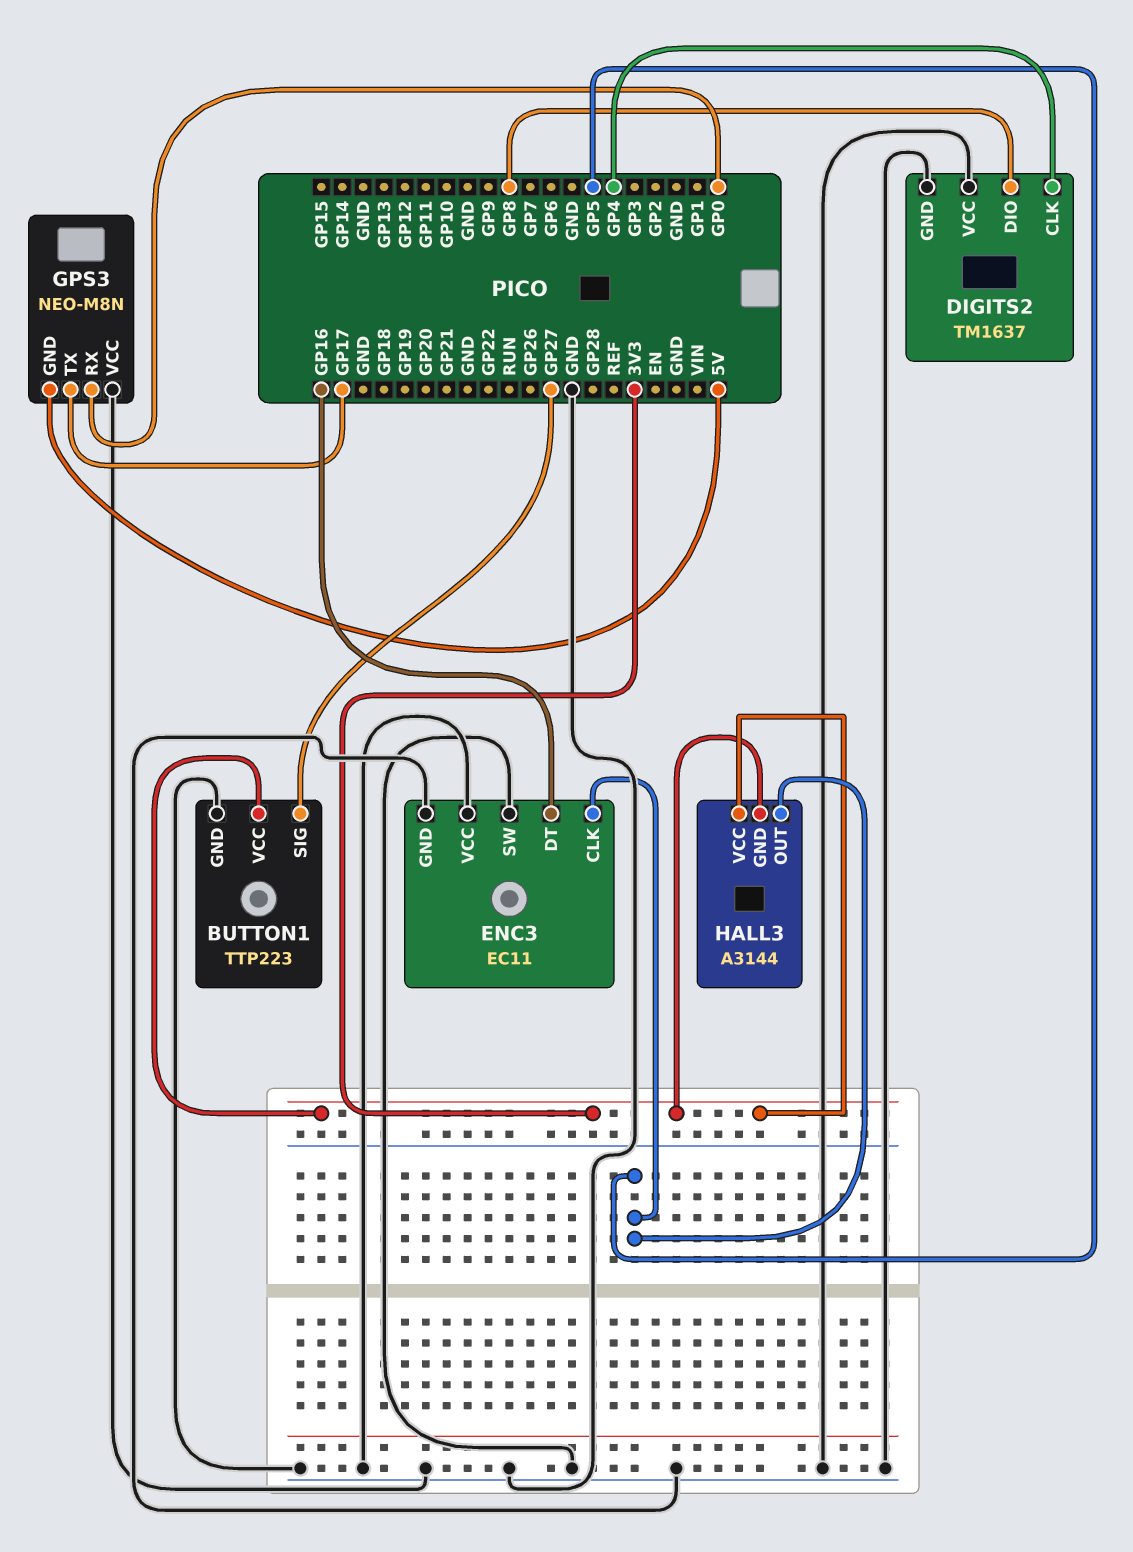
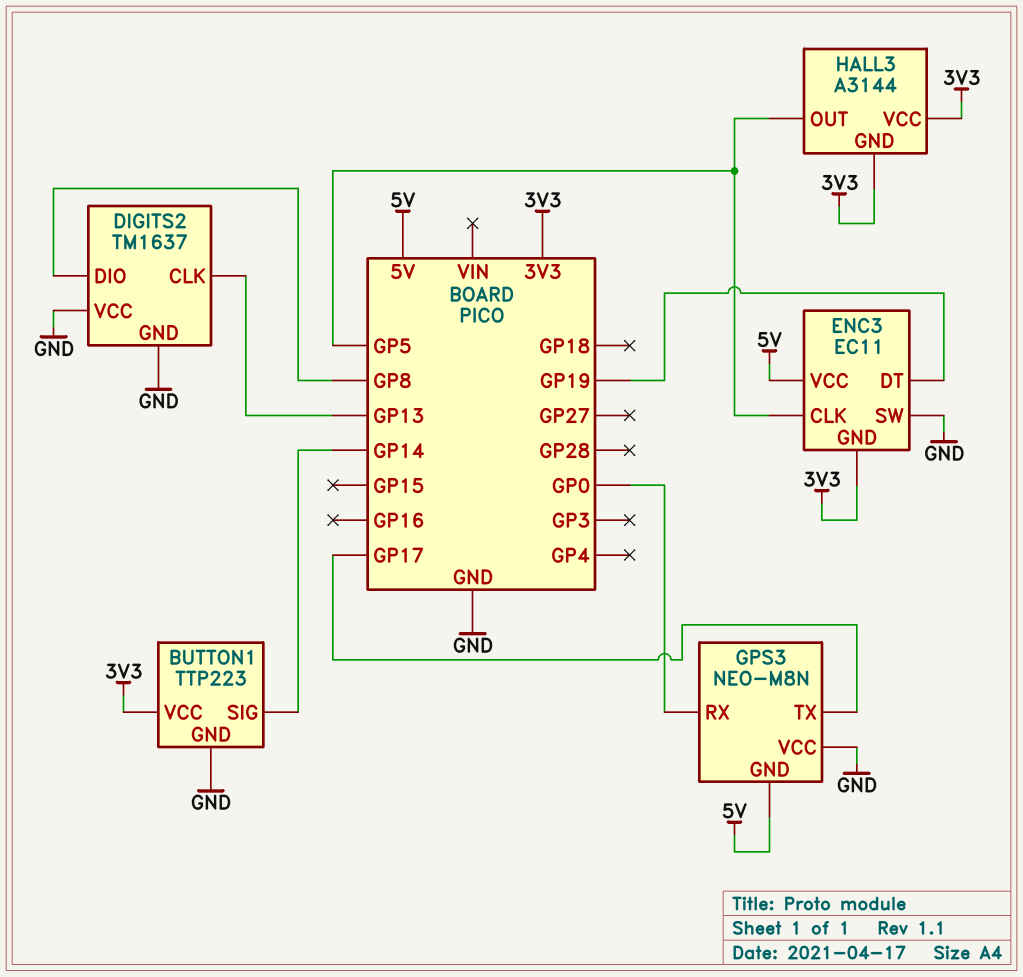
BUTTON1 pin SIG: GP27 -> GP14
DIGITS2 pin CLK: GP4 -> GP13
ENC3 pin DT: GP16 -> GP19
ENC3 pin GND: GND -> 3V3
ENC3 pin VCC: GND -> 5V

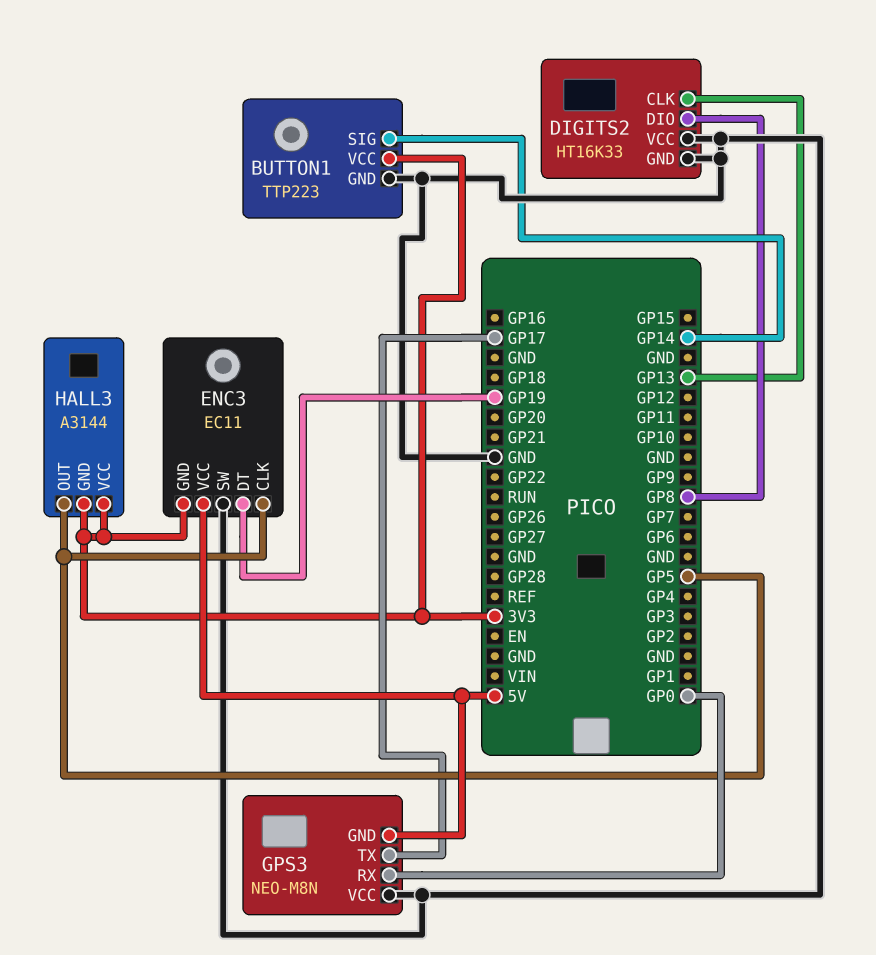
DIGITS2: TM1637 -> HT16K33

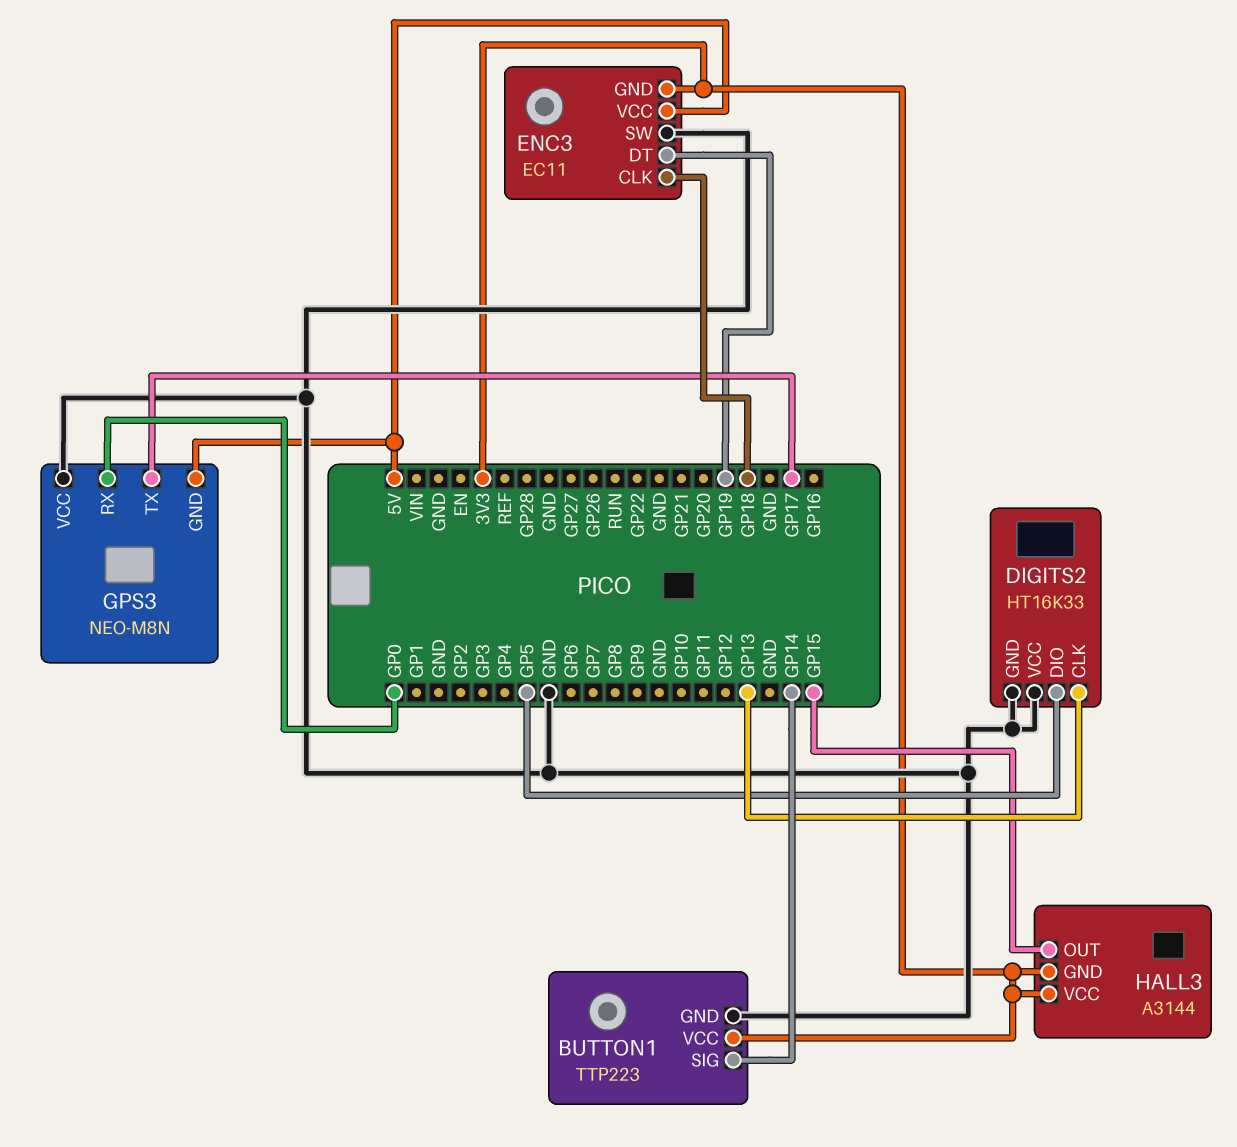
DIGITS2 pin DIO: GP8 -> GP5
ENC3 pin CLK: GP5 -> GP18
HALL3 pin OUT: GP5 -> GP15

